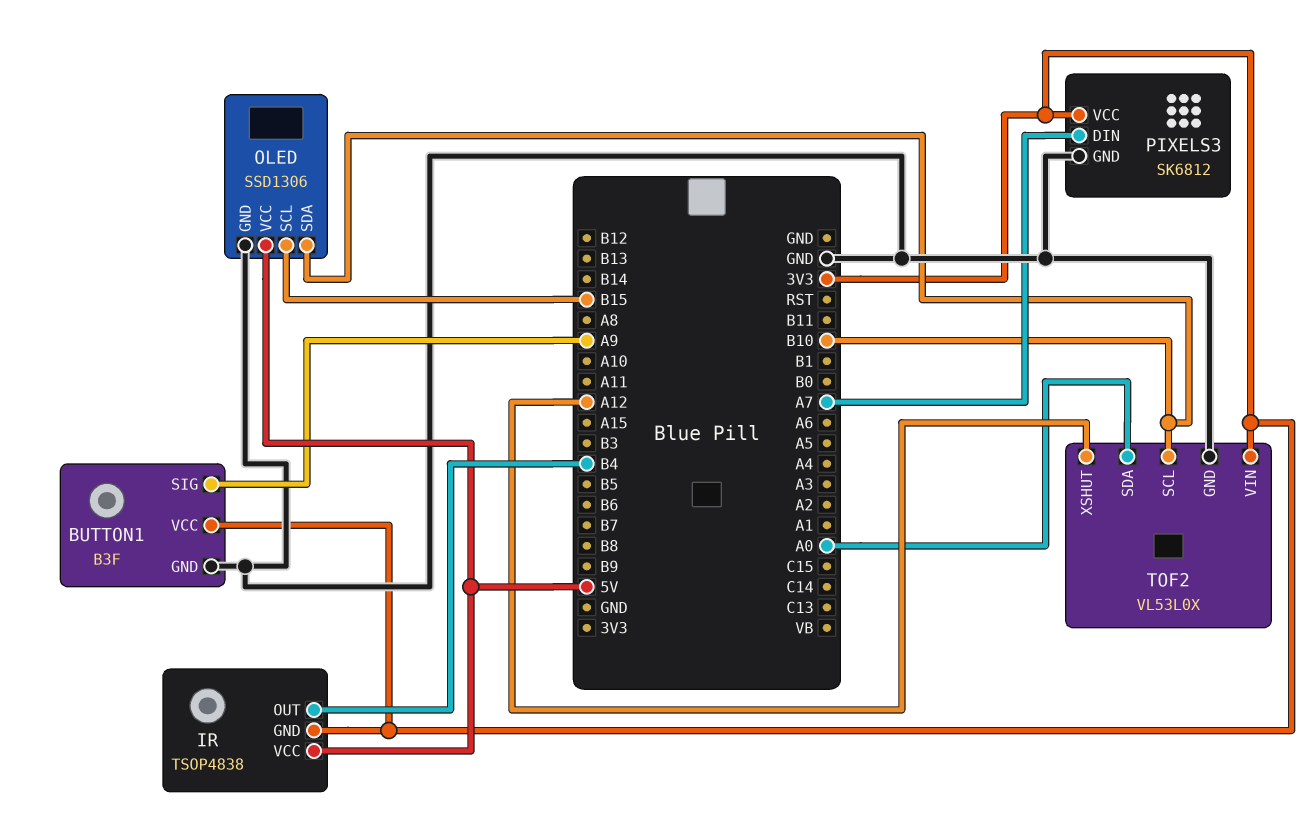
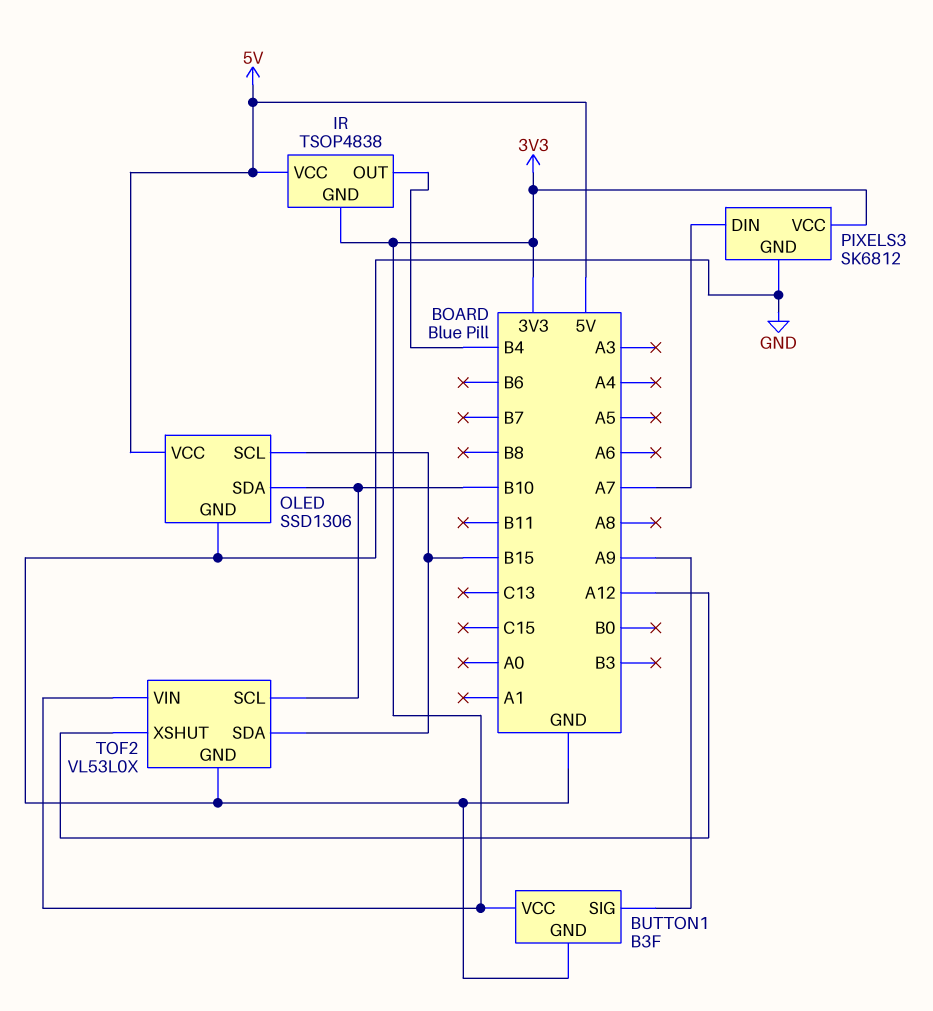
TOF2 pin SDA: A0 -> B15

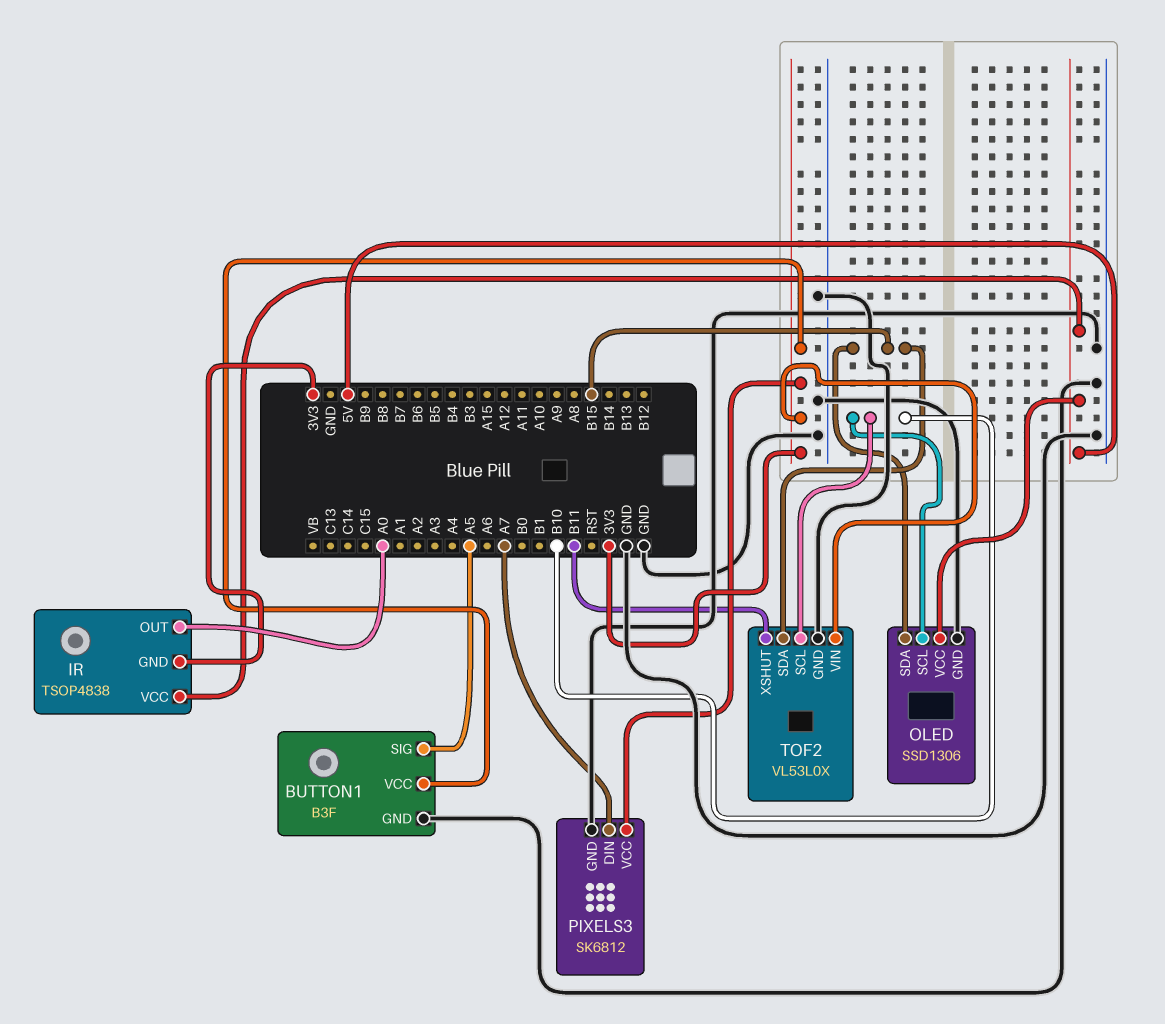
BUTTON1 pin SIG: A9 -> A5
IR pin OUT: B4 -> A0
OLED pin SCL: B15 -> B10
OLED pin SDA: B10 -> B15
TOF2 pin XSHUT: A12 -> B11

